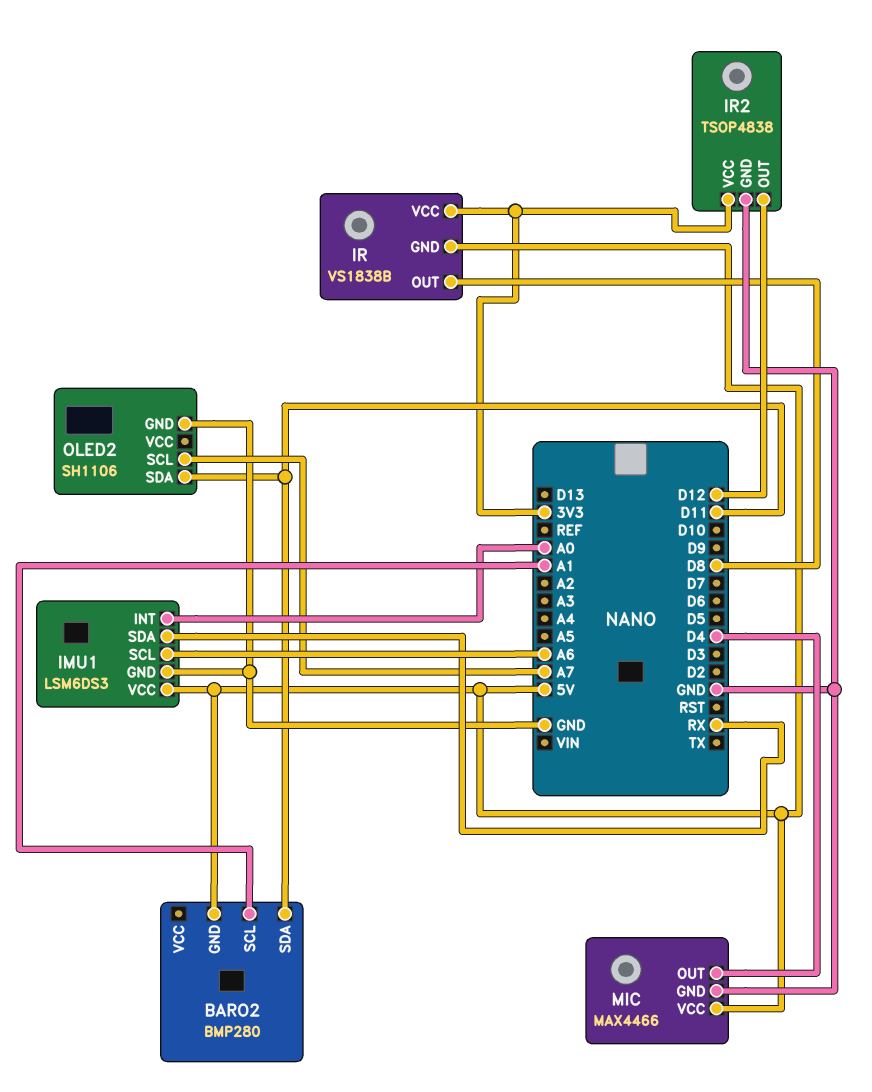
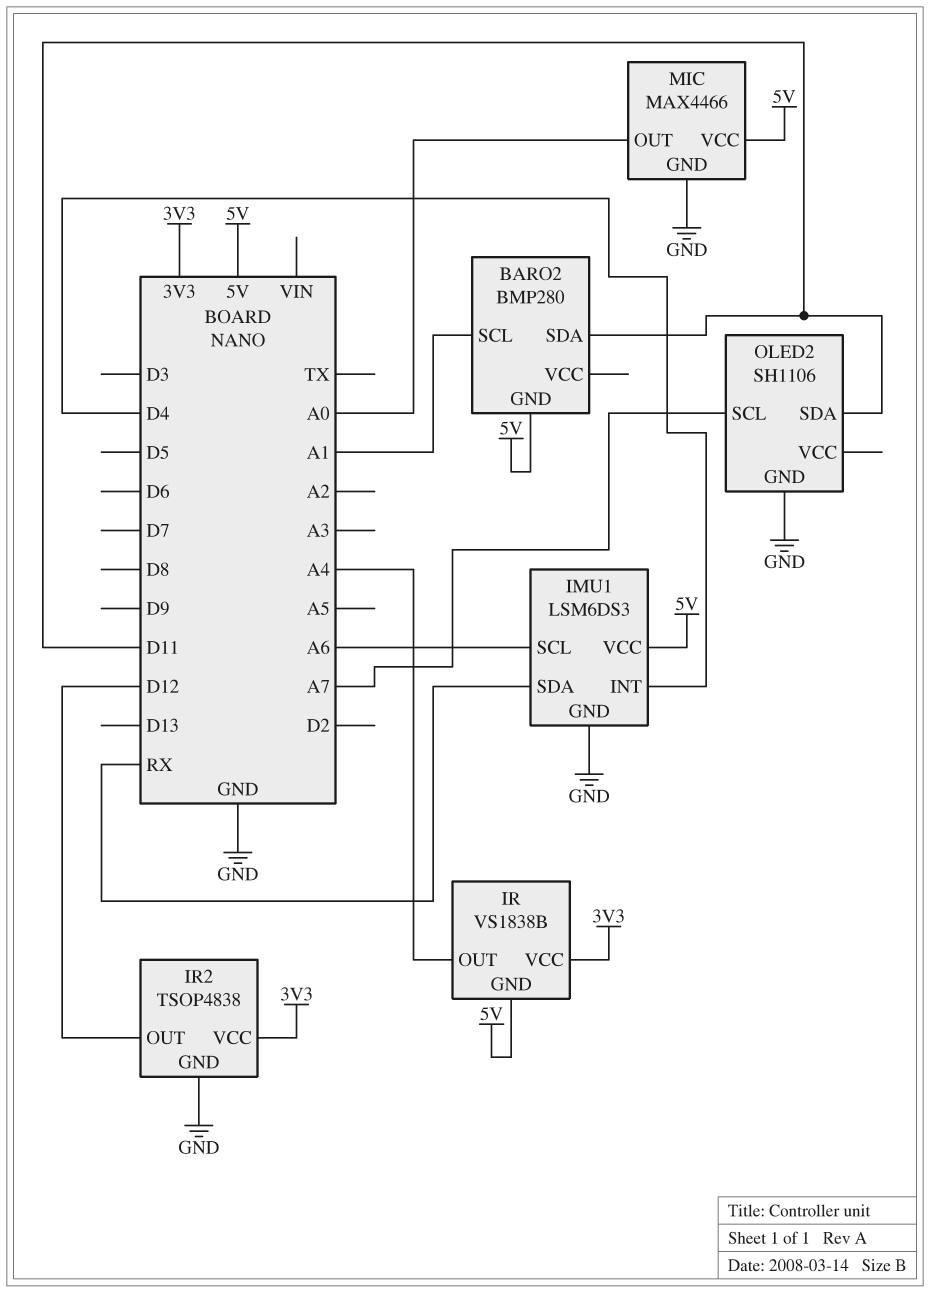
IMU1 pin INT: A0 -> D4
IR pin OUT: D8 -> A4
MIC pin OUT: D4 -> A0

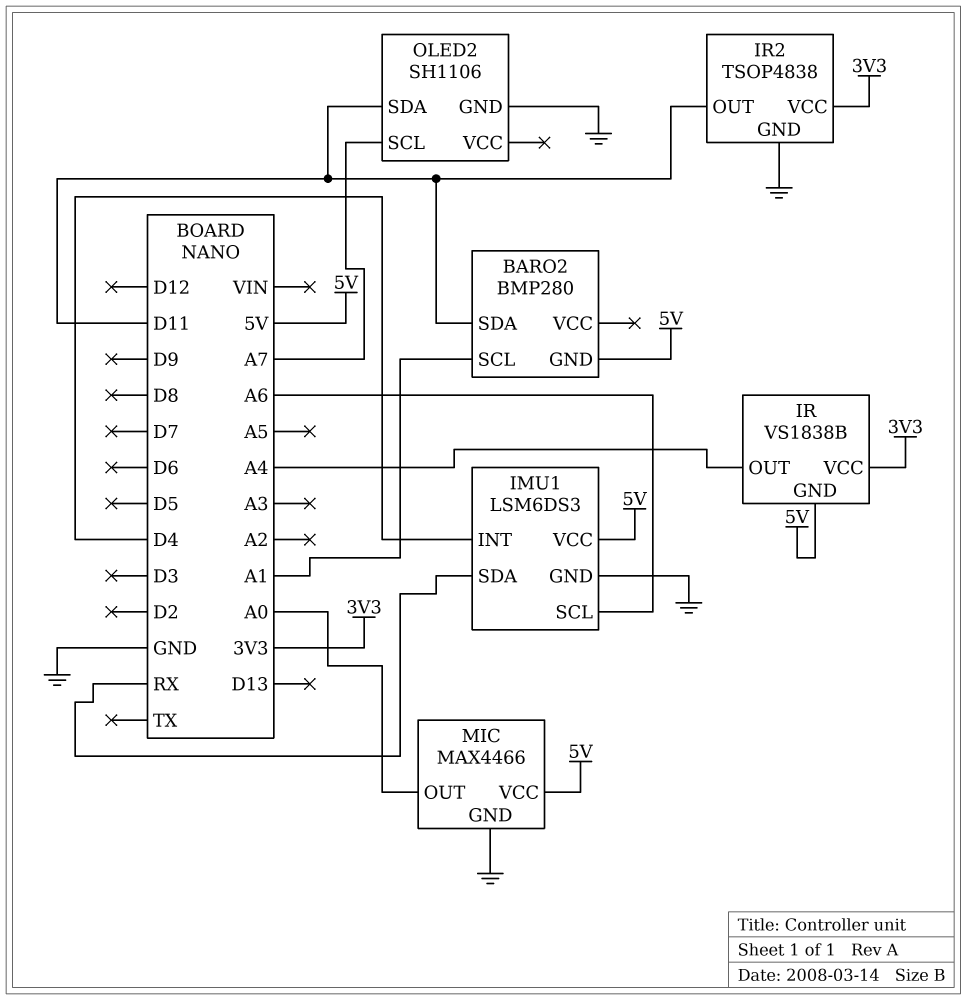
IR2 pin OUT: D12 -> D11

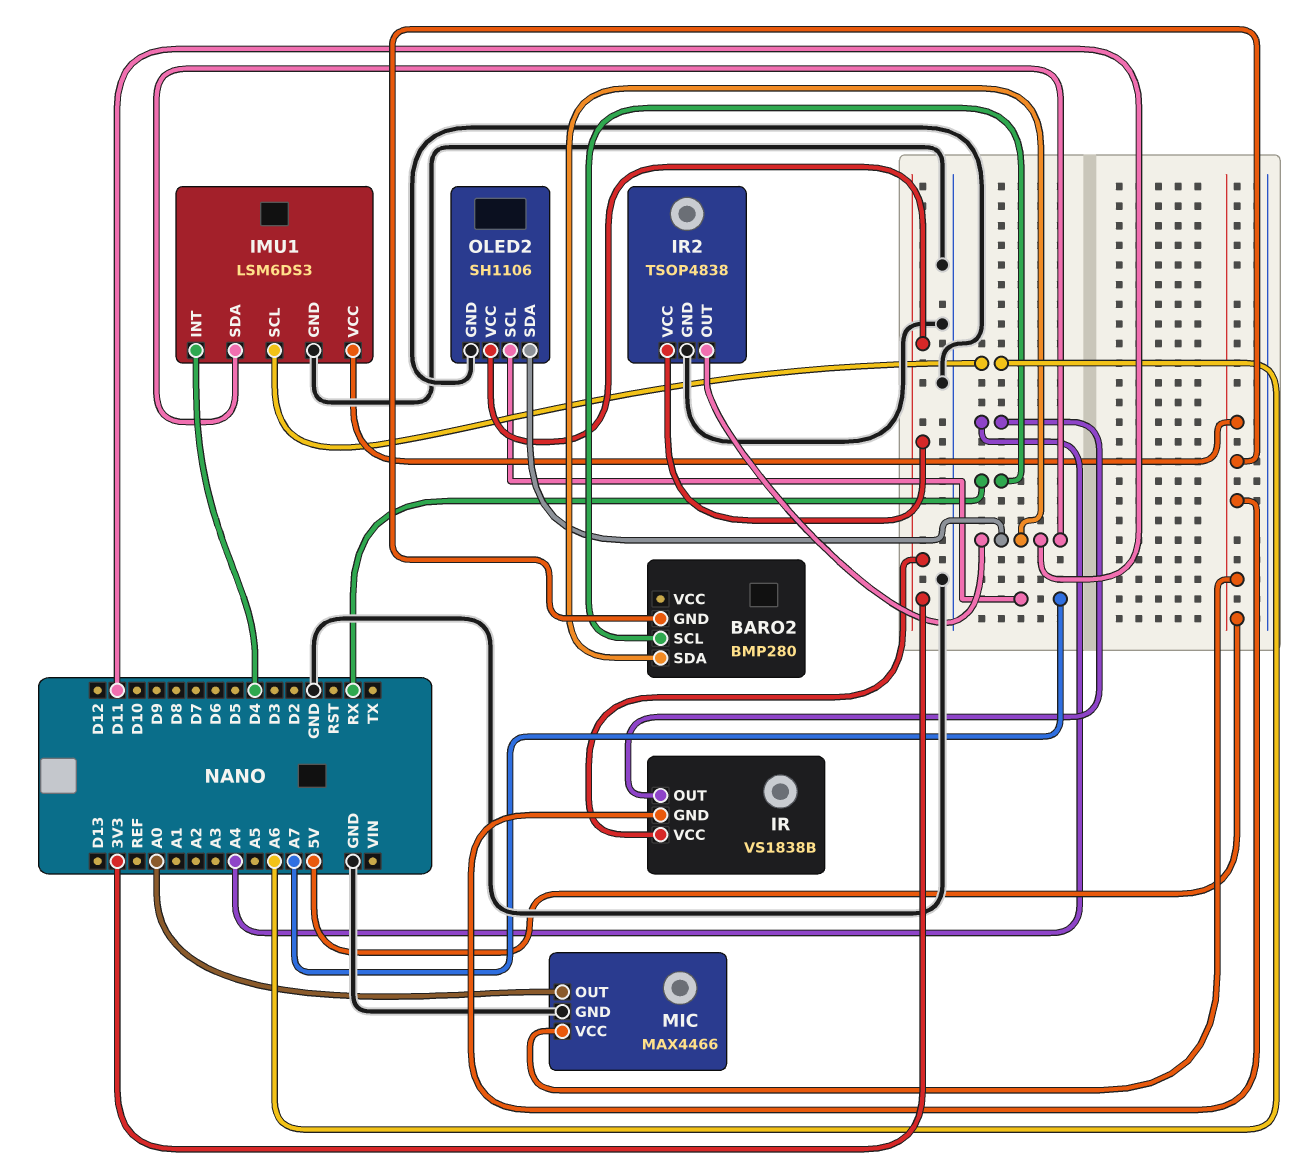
BARO2 pin SCL: A1 -> RX
IMU1 pin SDA: RX -> D11
OLED2 pin VCC: none -> 3V3

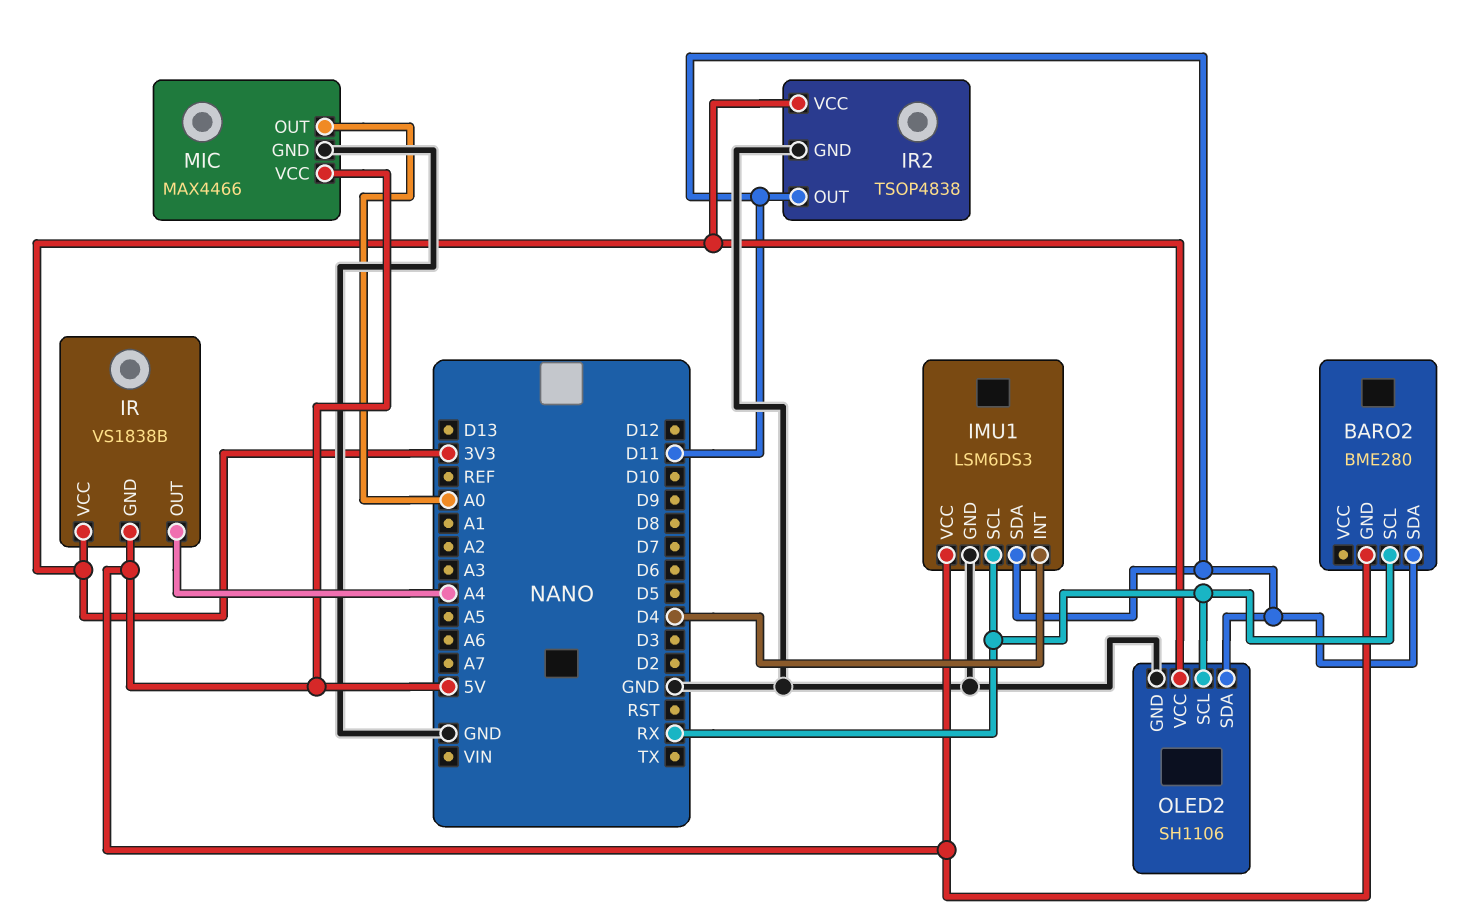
BARO2: BMP280 -> BME280
IMU1 pin SCL: A6 -> RX
OLED2 pin SCL: A7 -> RX

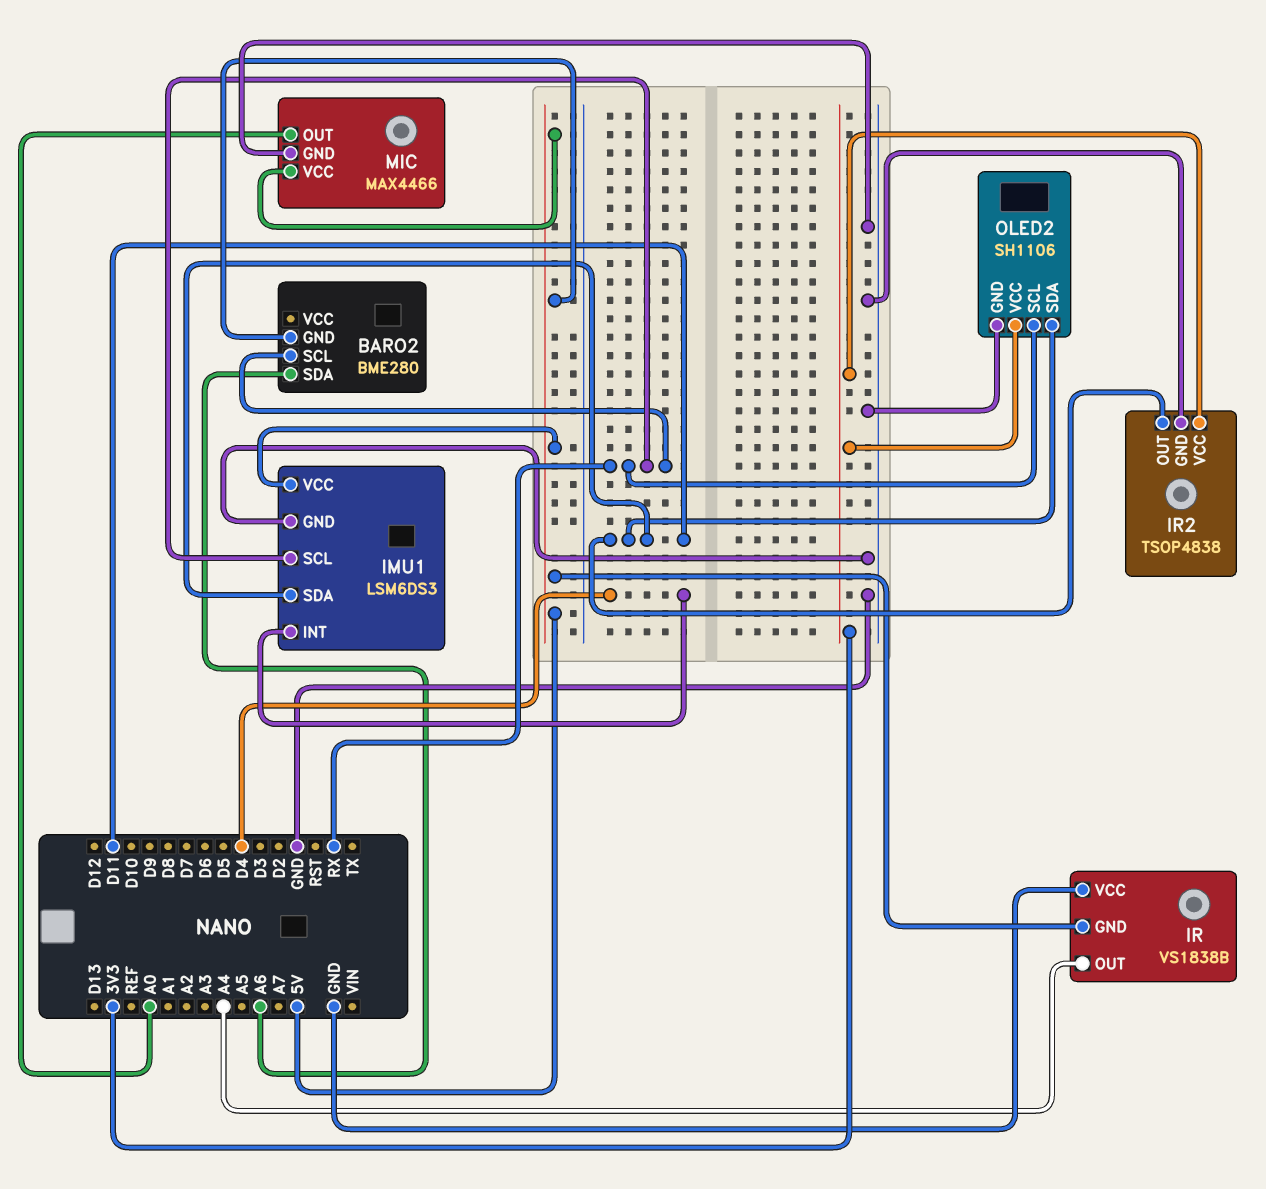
BARO2 pin SDA: D11 -> A6
IR pin VCC: 3V3 -> GND

